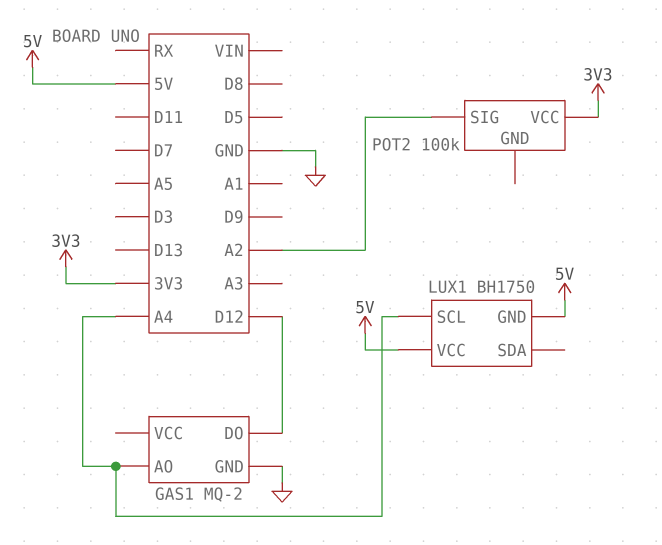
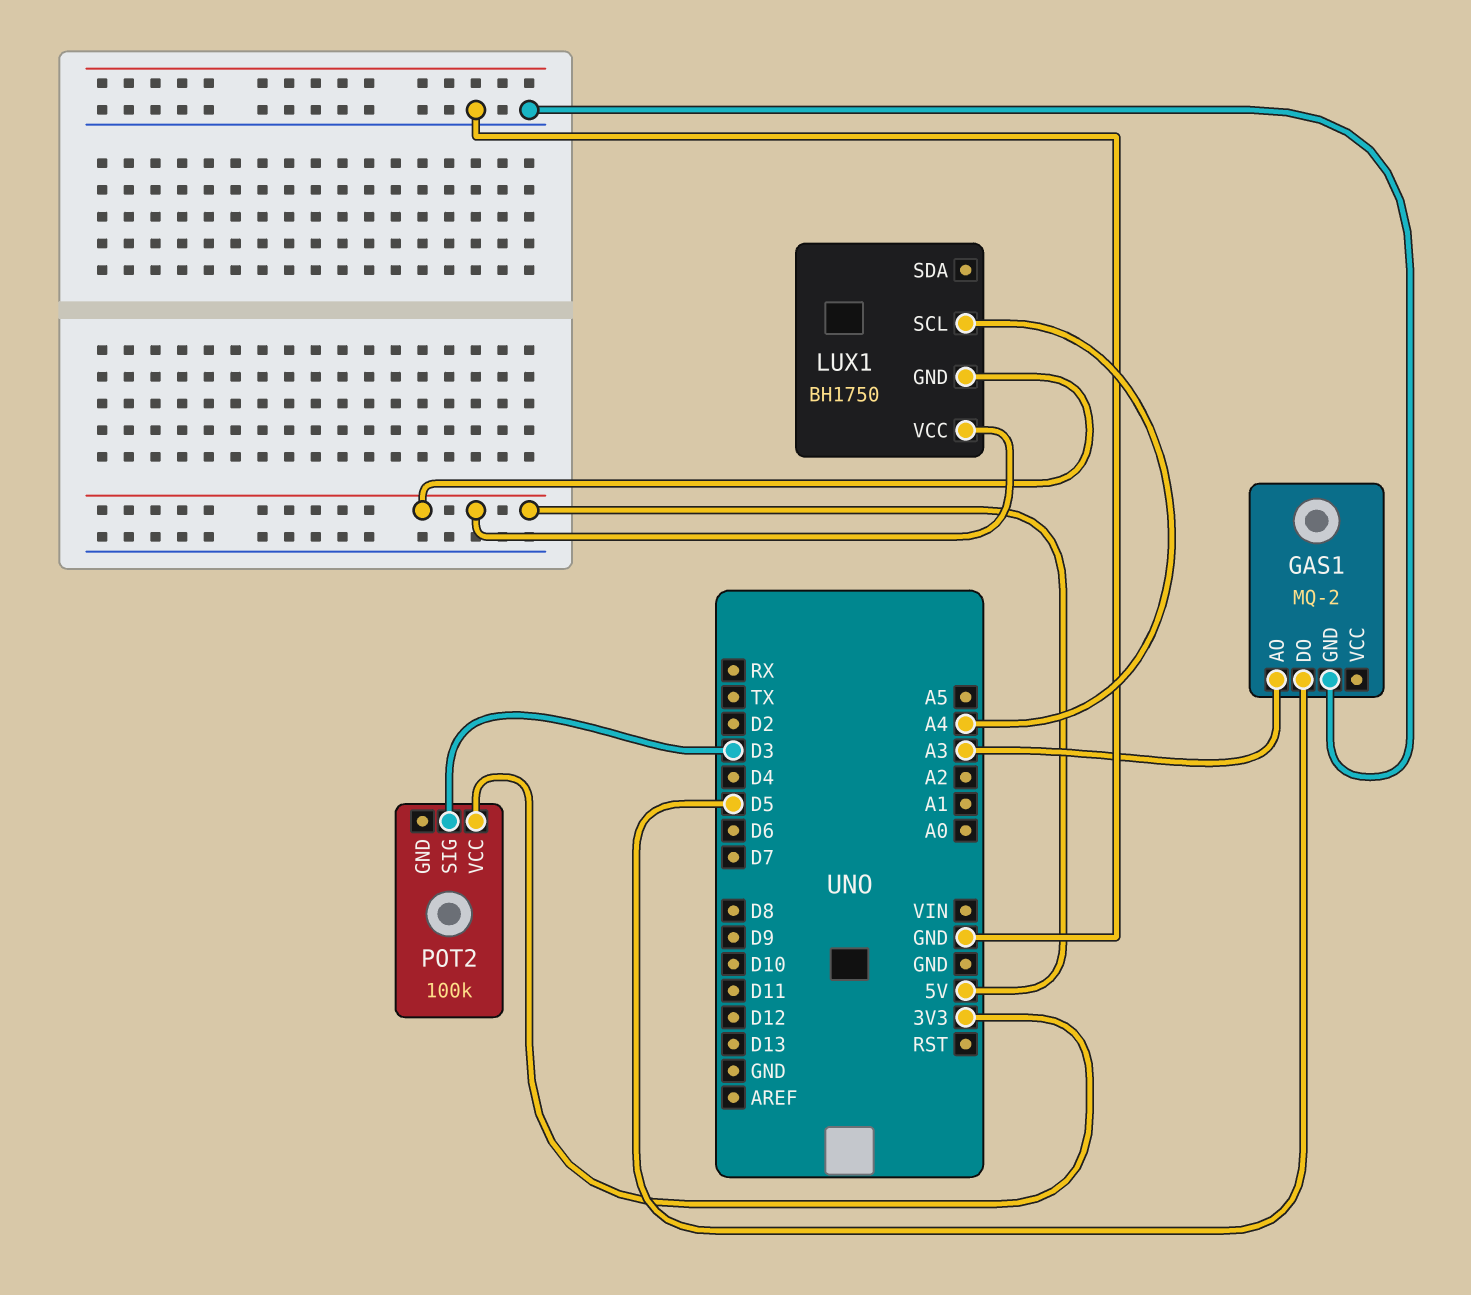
GAS1 pin AO: A4 -> A3
GAS1 pin DO: D12 -> D5
POT2 pin SIG: A2 -> D3

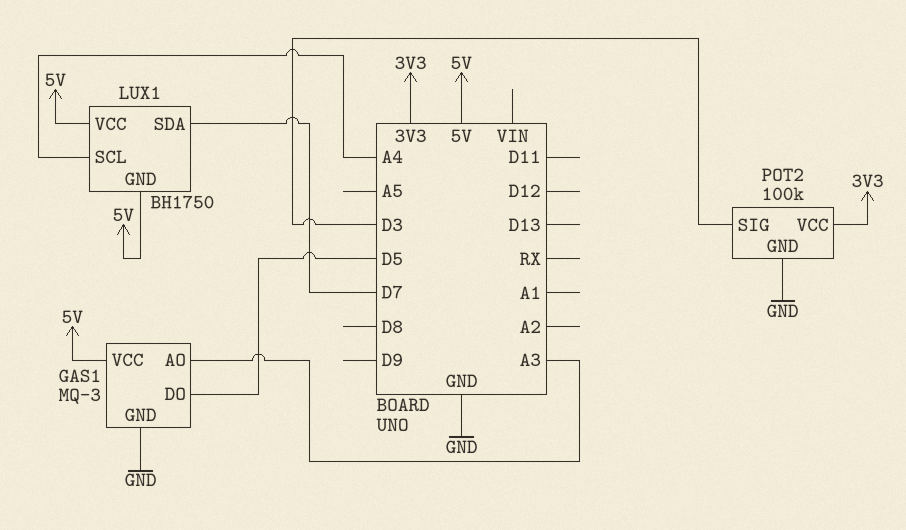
GAS1: MQ-2 -> MQ-3
GAS1 pin VCC: none -> 5V
LUX1 pin SDA: none -> D7
POT2 pin GND: none -> GND

